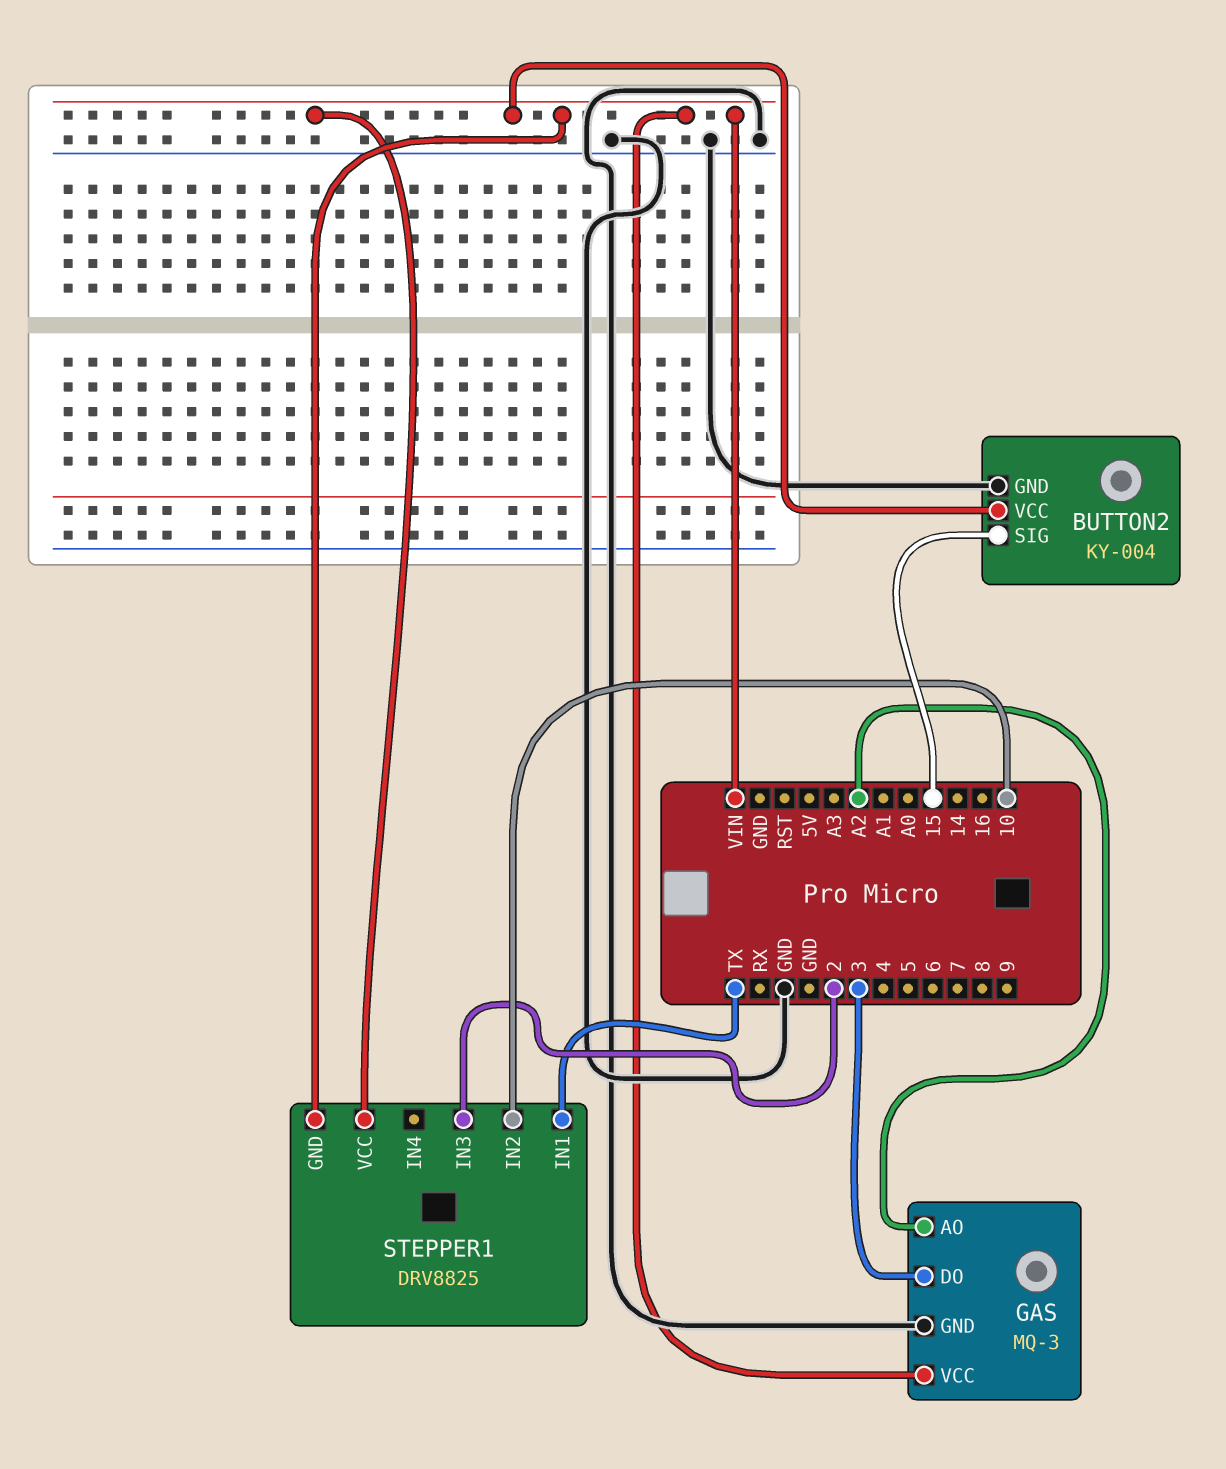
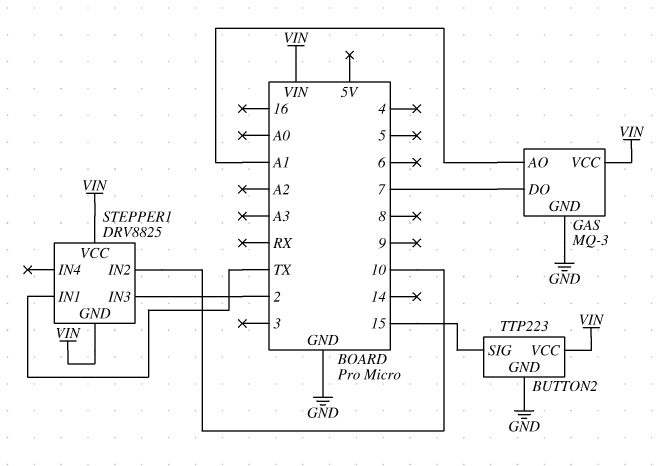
BUTTON2: KY-004 -> TTP223
GAS pin AO: A2 -> A1
GAS pin DO: 3 -> 7

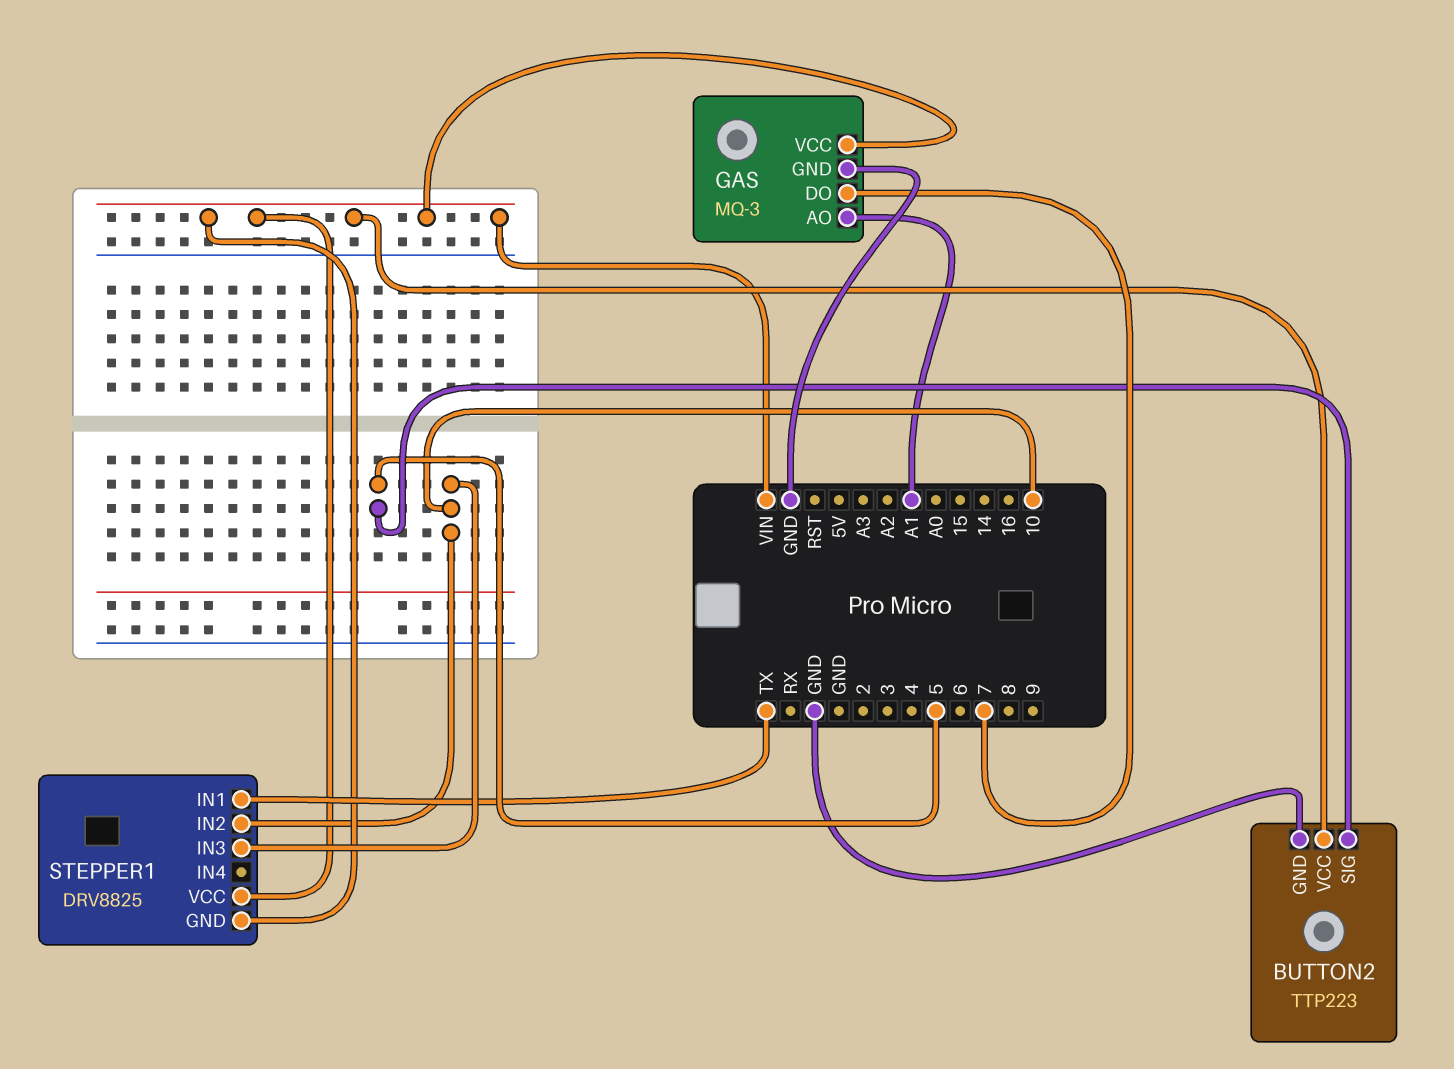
BUTTON2 pin SIG: 15 -> 5
STEPPER1 pin IN3: 2 -> 10

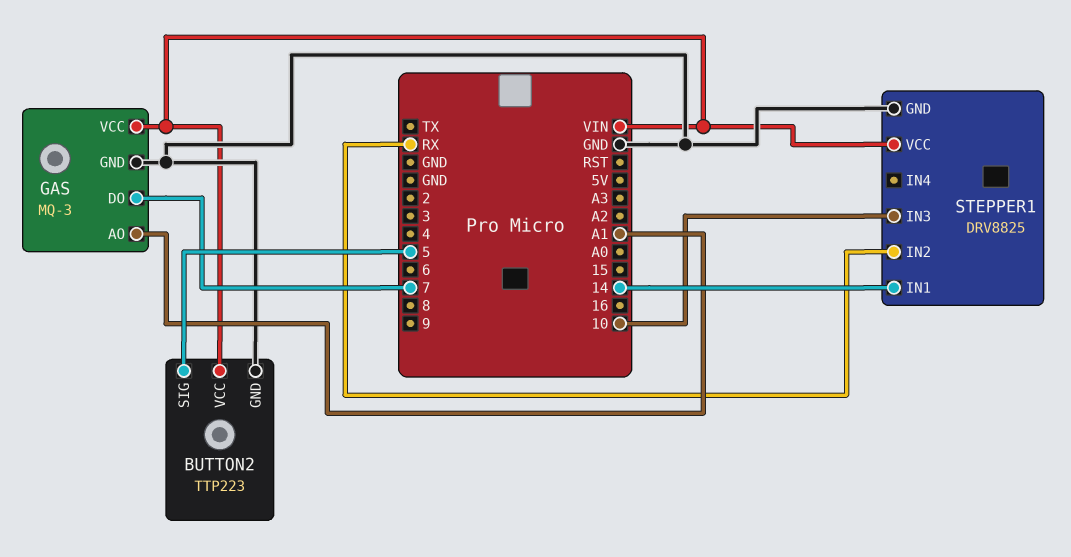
STEPPER1 pin GND: VIN -> GND
STEPPER1 pin IN1: TX -> 14
STEPPER1 pin IN2: 10 -> RX

